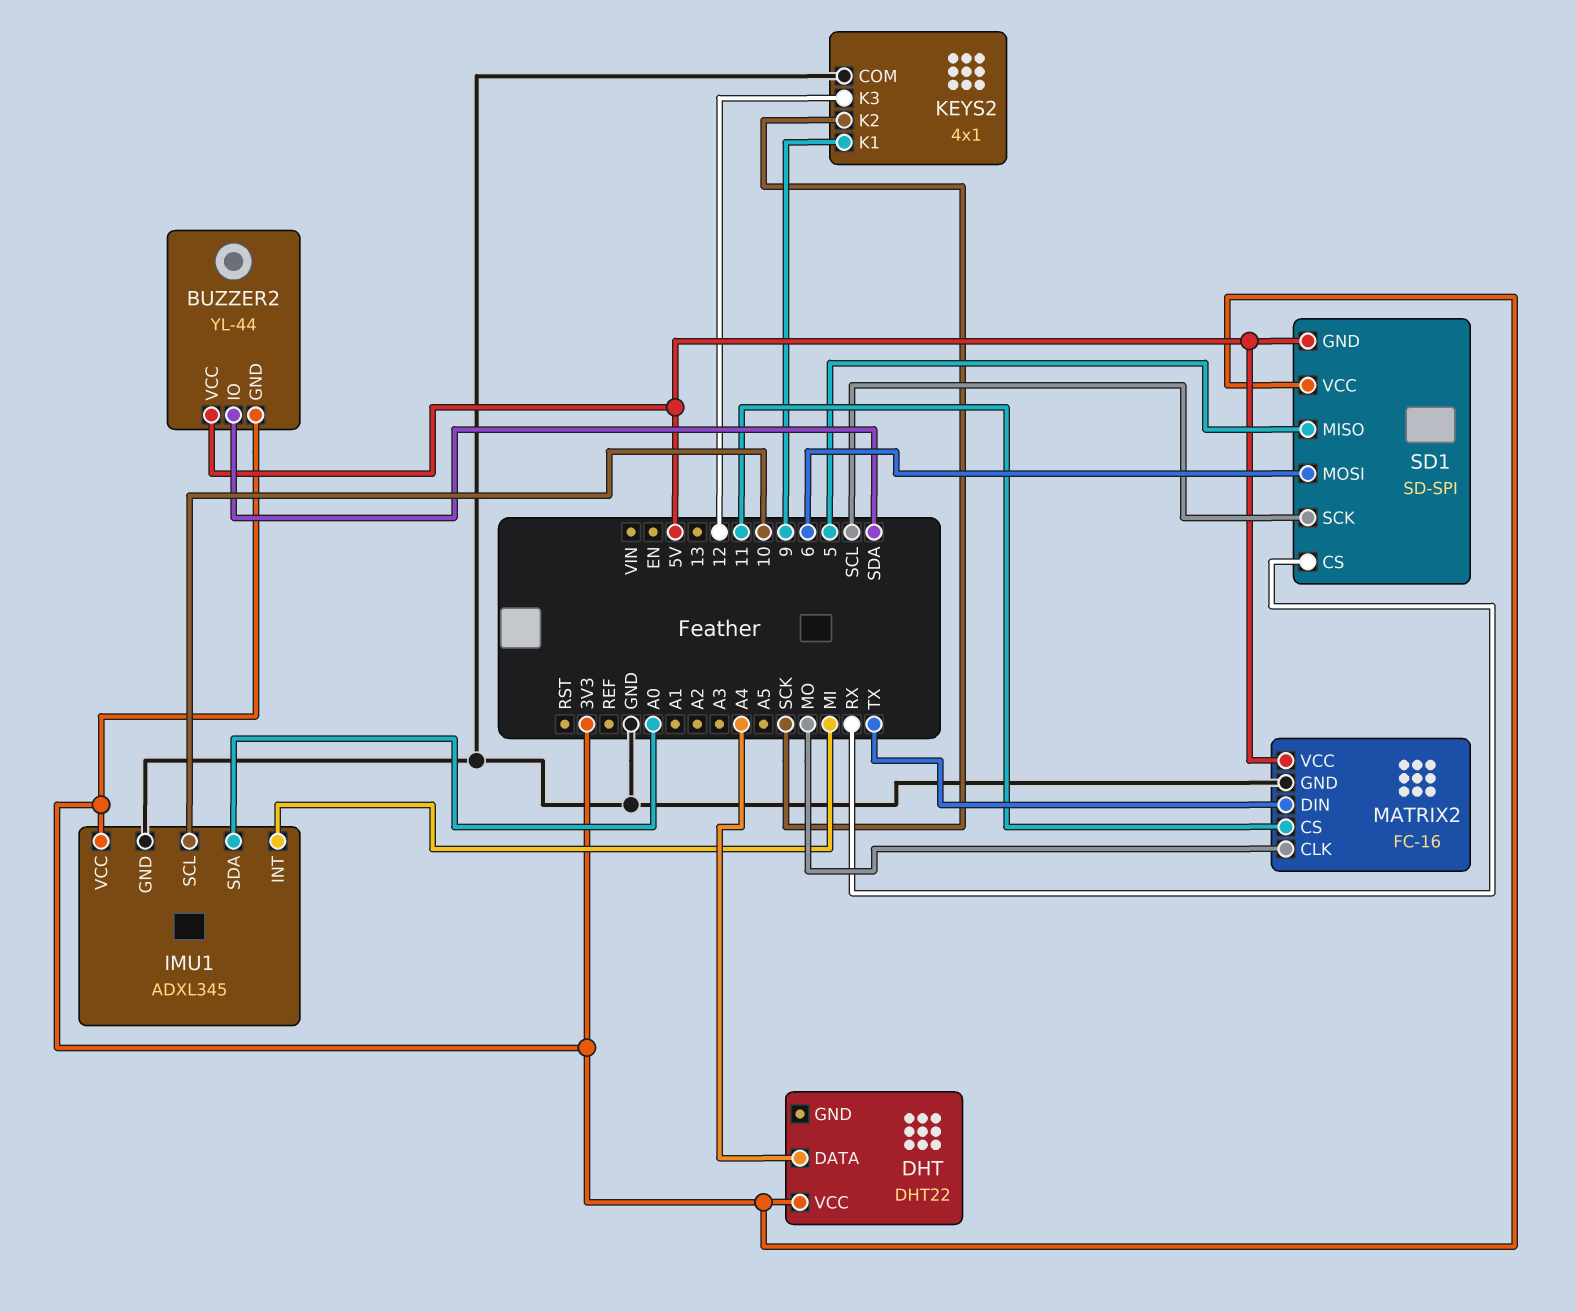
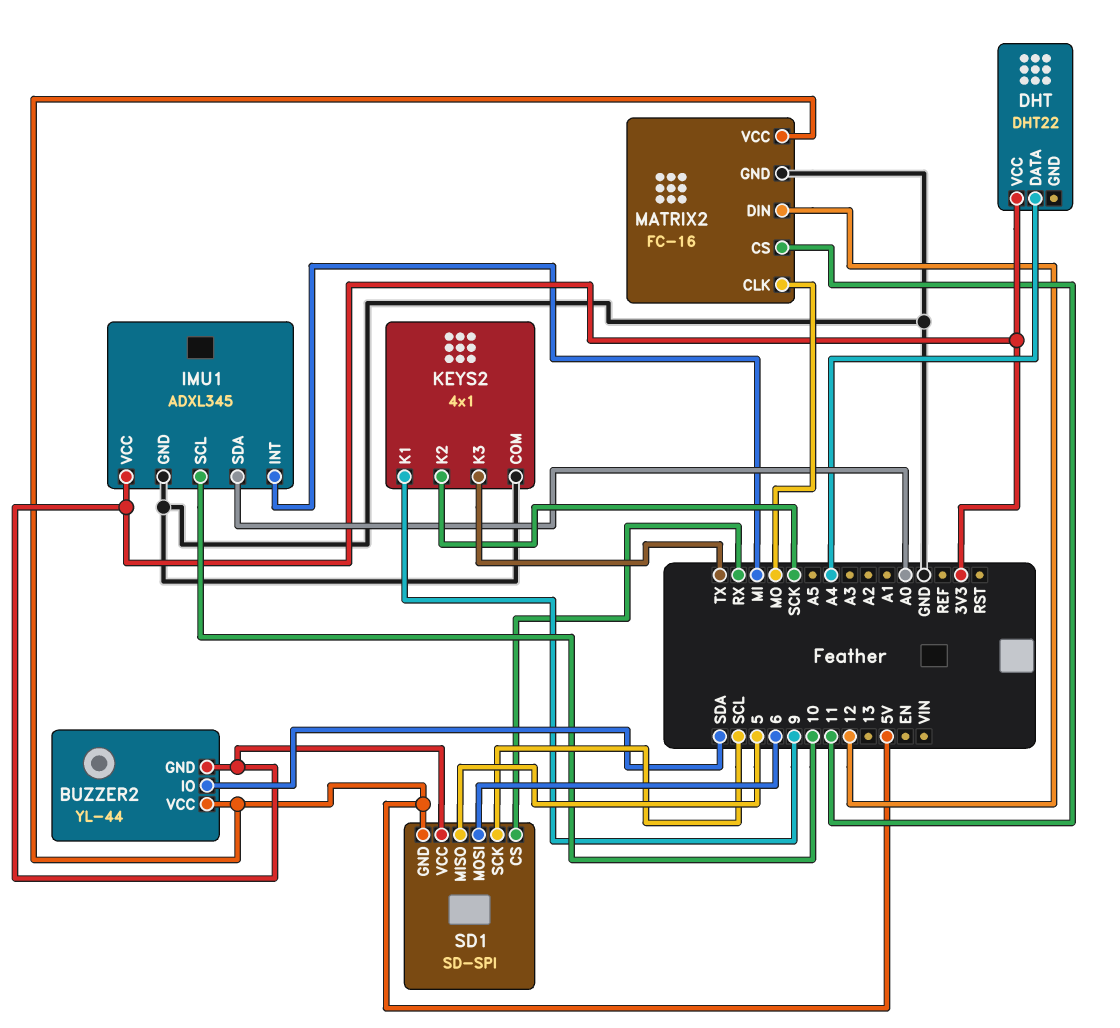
KEYS2 pin K3: 12 -> TX
MATRIX2 pin DIN: TX -> 12

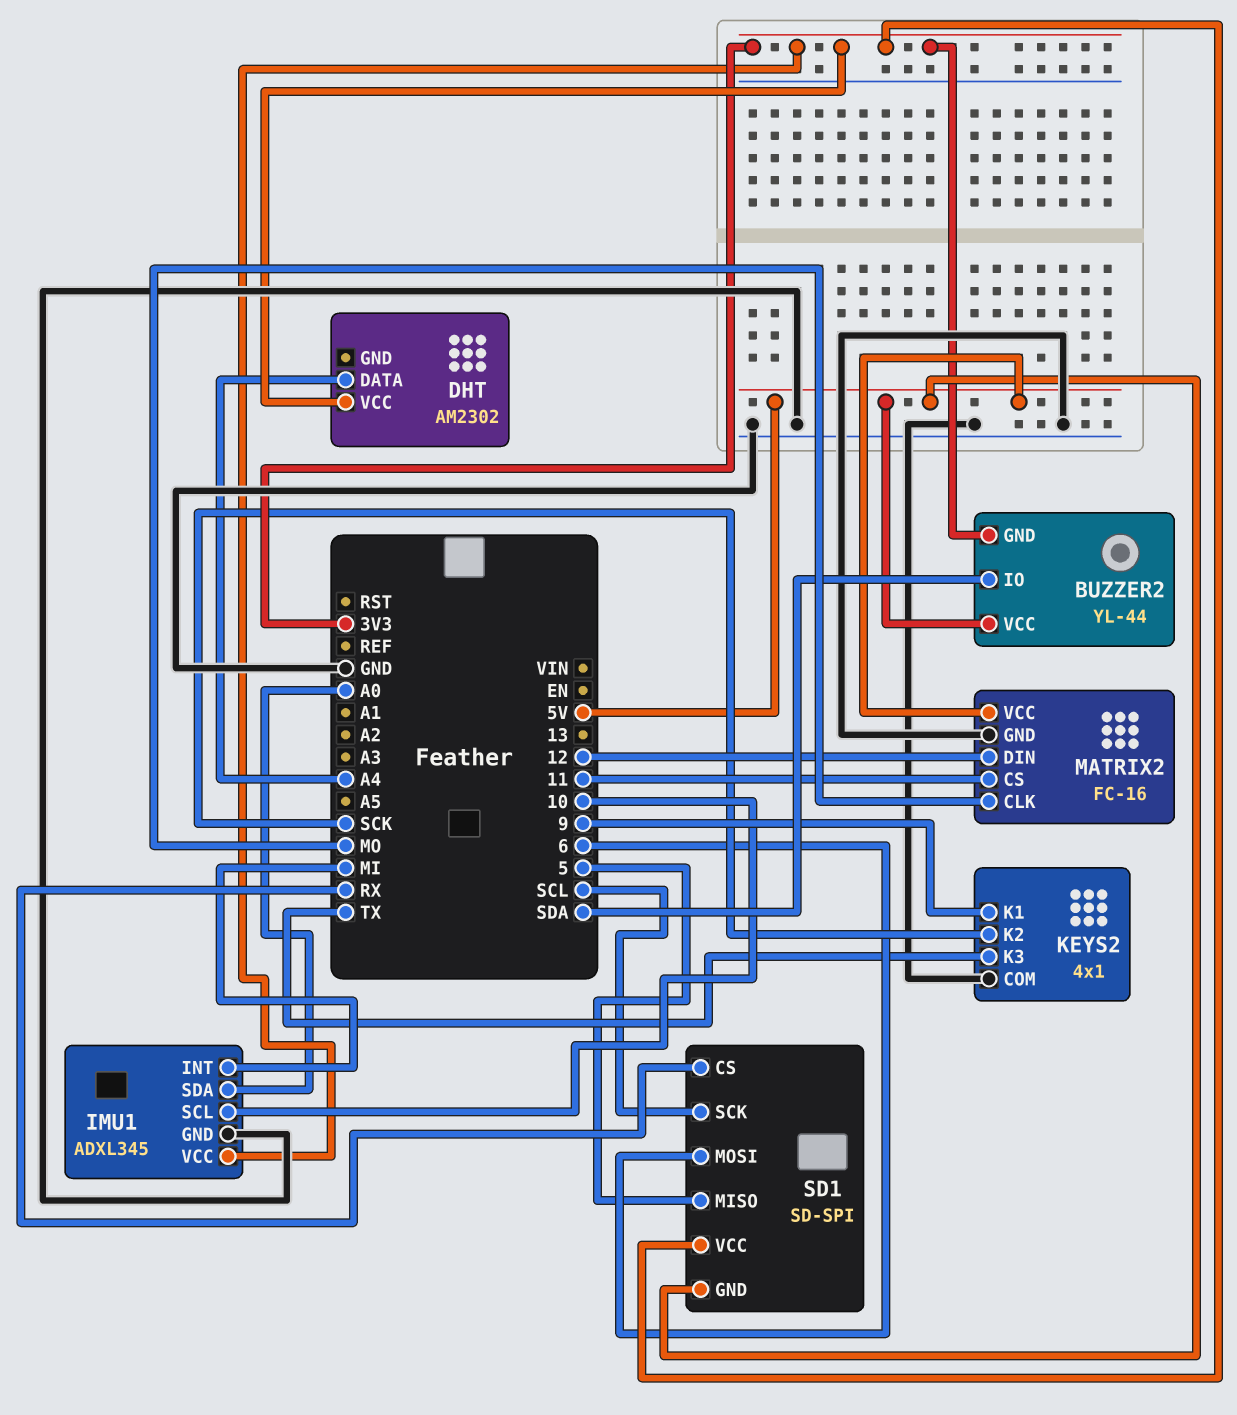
DHT: DHT22 -> AM2302

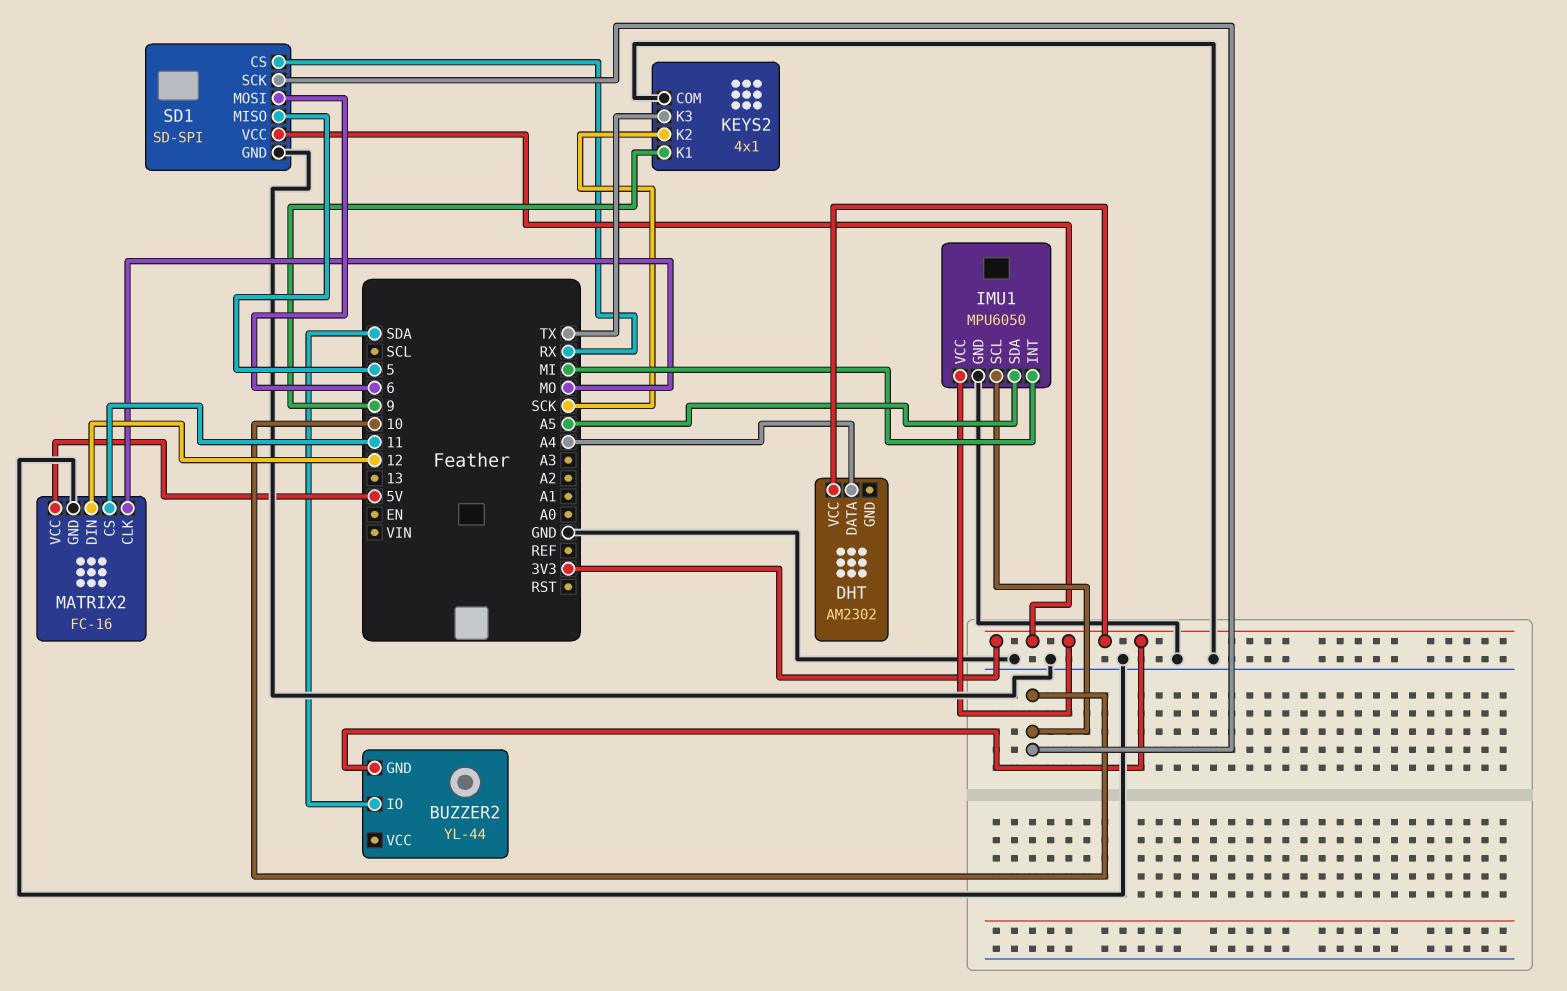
BUZZER2 pin VCC: 5V -> none
IMU1: ADXL345 -> MPU6050
IMU1 pin SDA: A0 -> A5
SD1 pin GND: 5V -> GND
SD1 pin SCK: SCL -> 10

